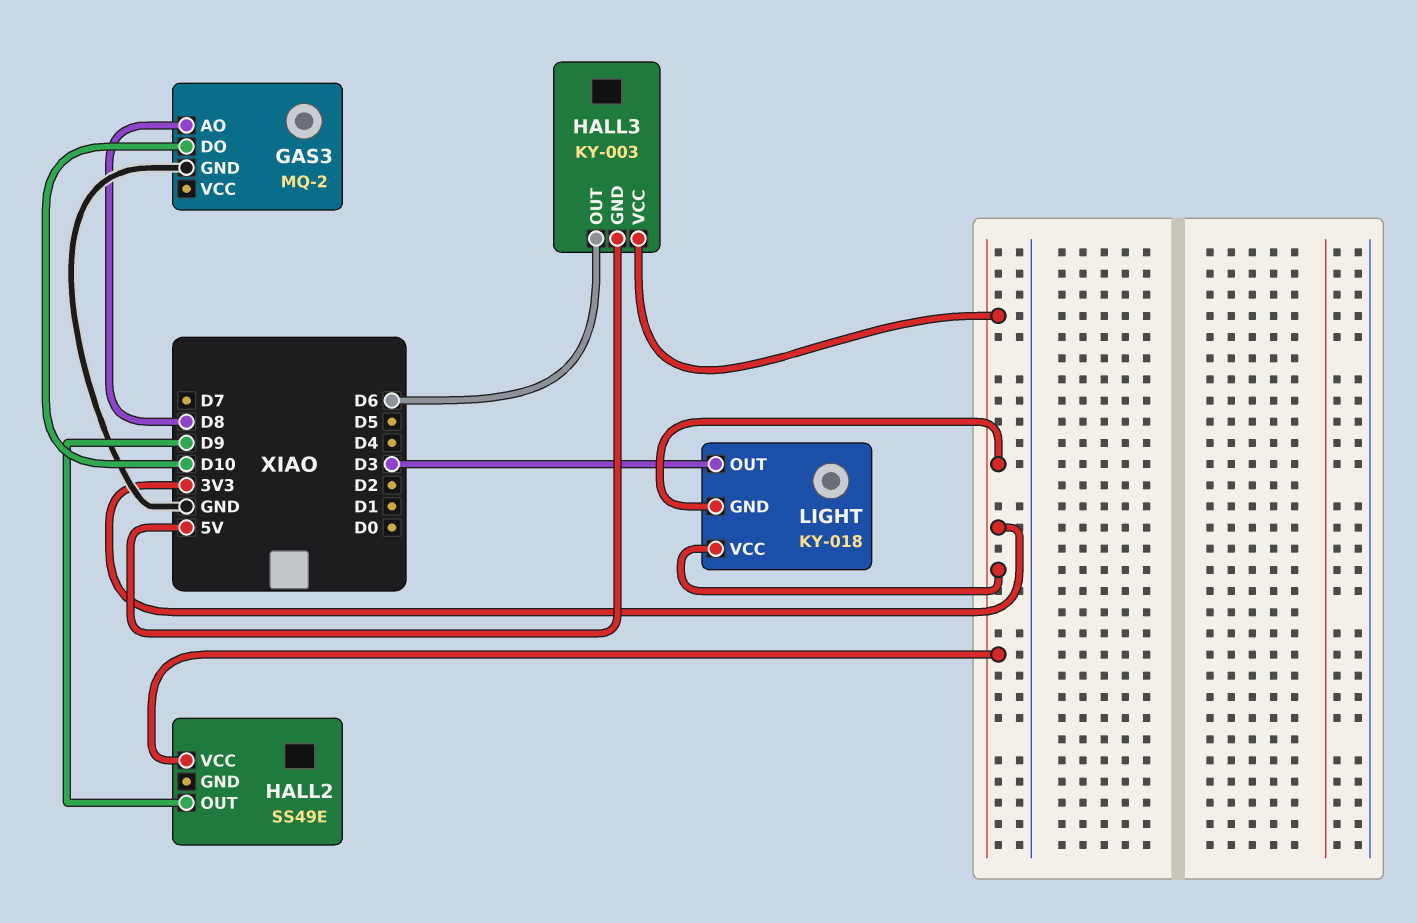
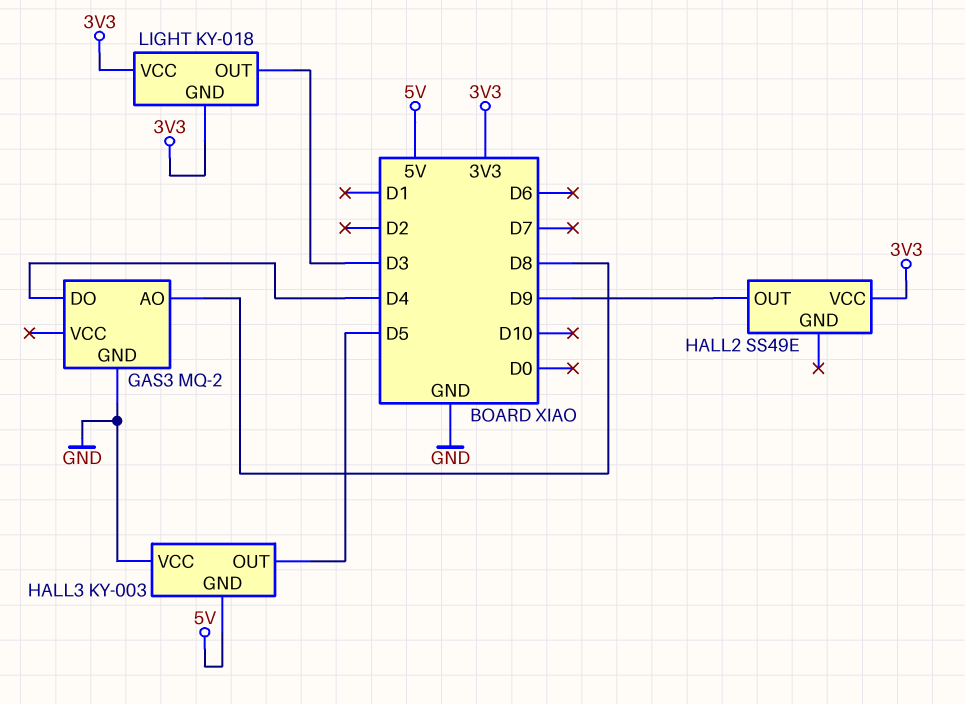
GAS3 pin DO: D10 -> D4
HALL3 pin OUT: D6 -> D5
HALL3 pin VCC: 3V3 -> GND

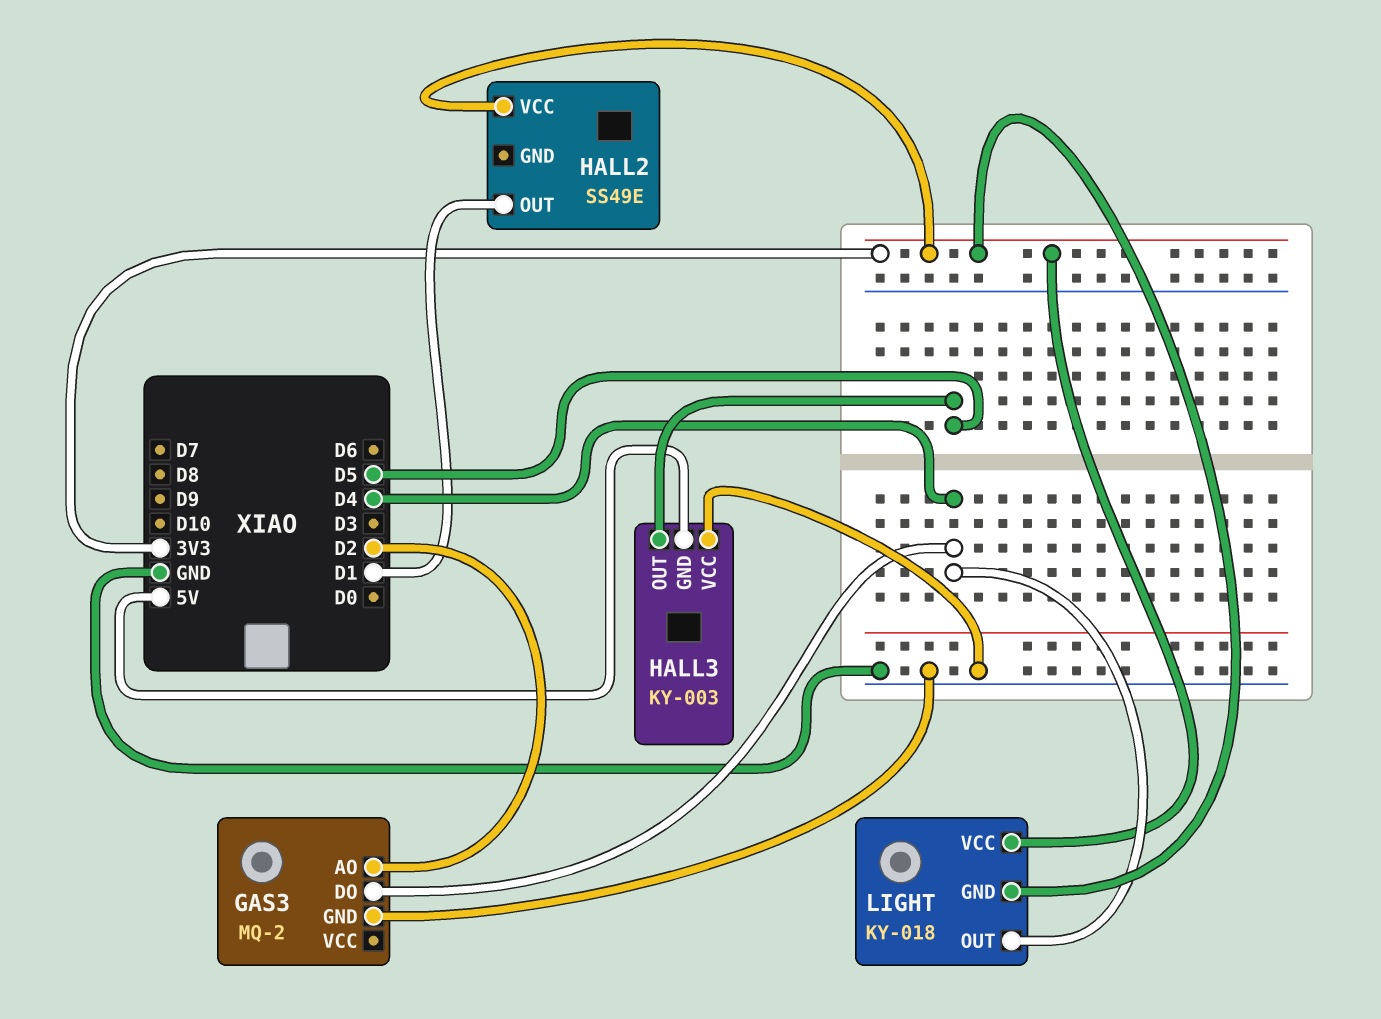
GAS3 pin AO: D8 -> D2
HALL2 pin OUT: D9 -> D1
LIGHT pin OUT: D3 -> D4

